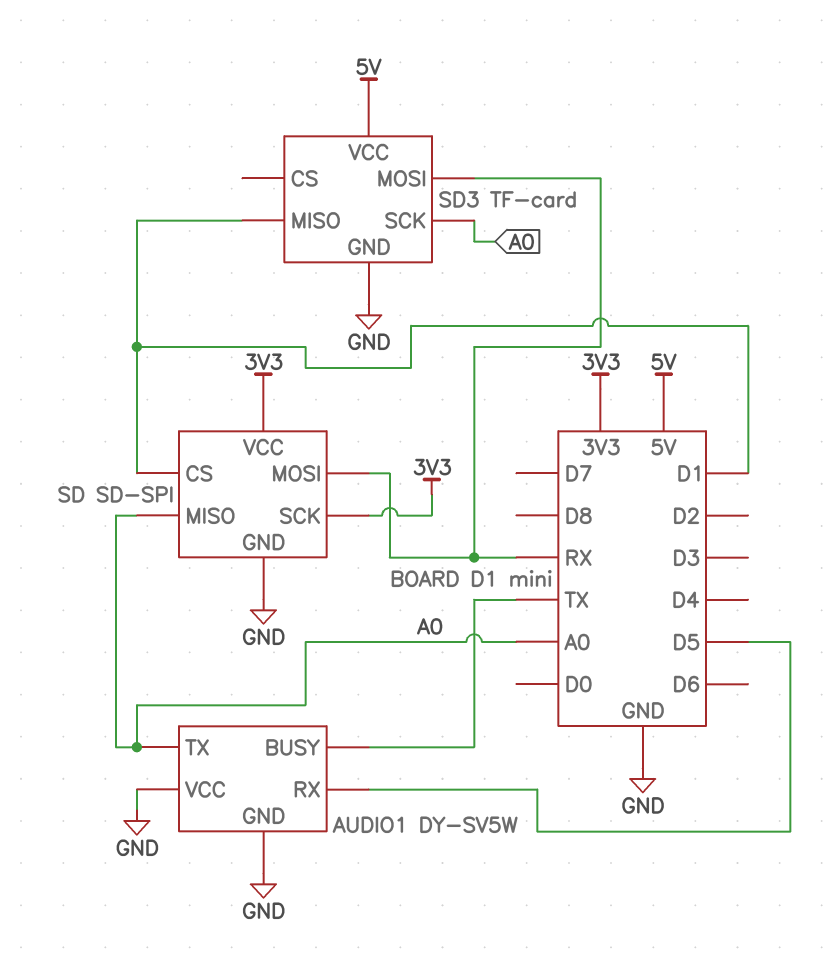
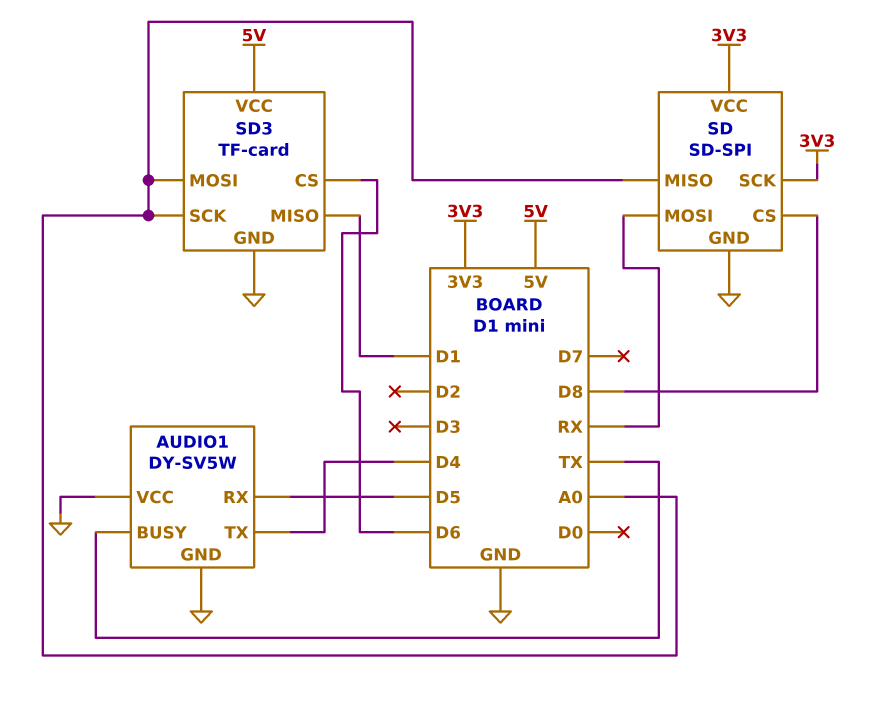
AUDIO1 pin TX: A0 -> D4
SD pin CS: D1 -> D8
SD3 pin CS: none -> D6
SD3 pin MOSI: RX -> A0

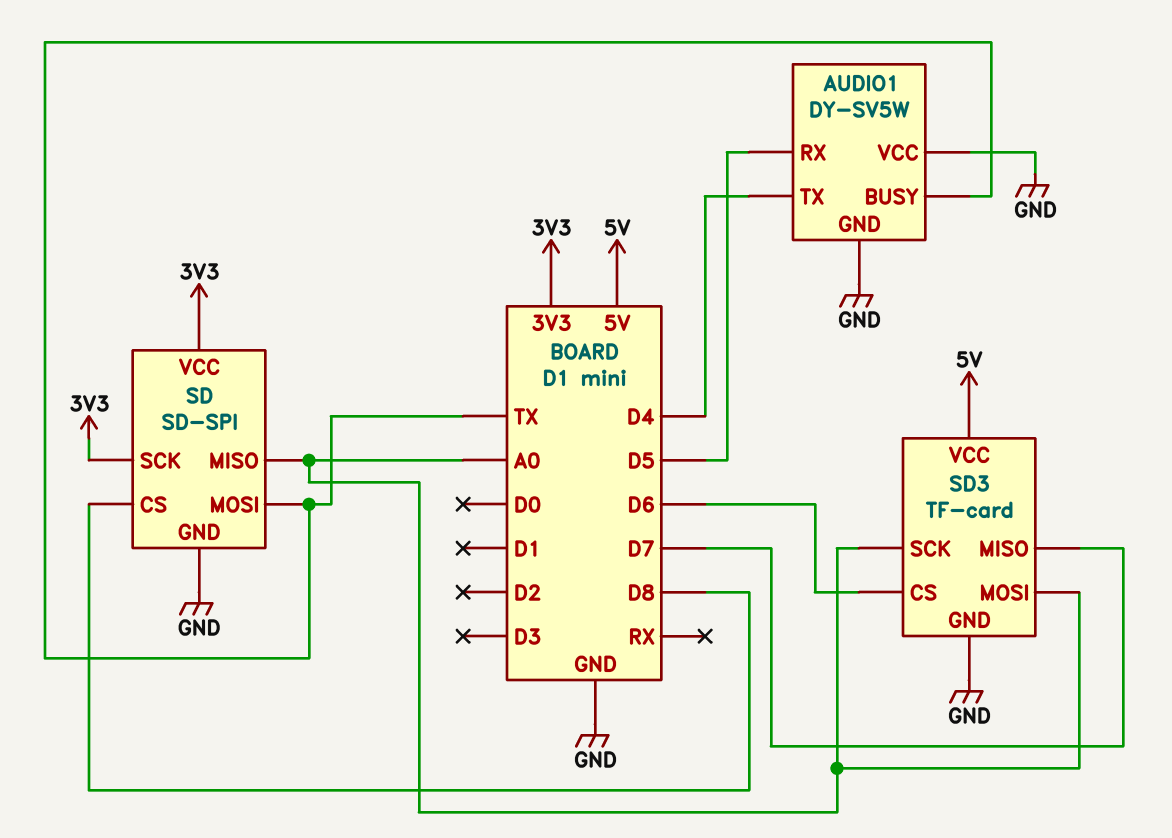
SD pin MOSI: RX -> TX
SD3 pin MISO: D1 -> D7

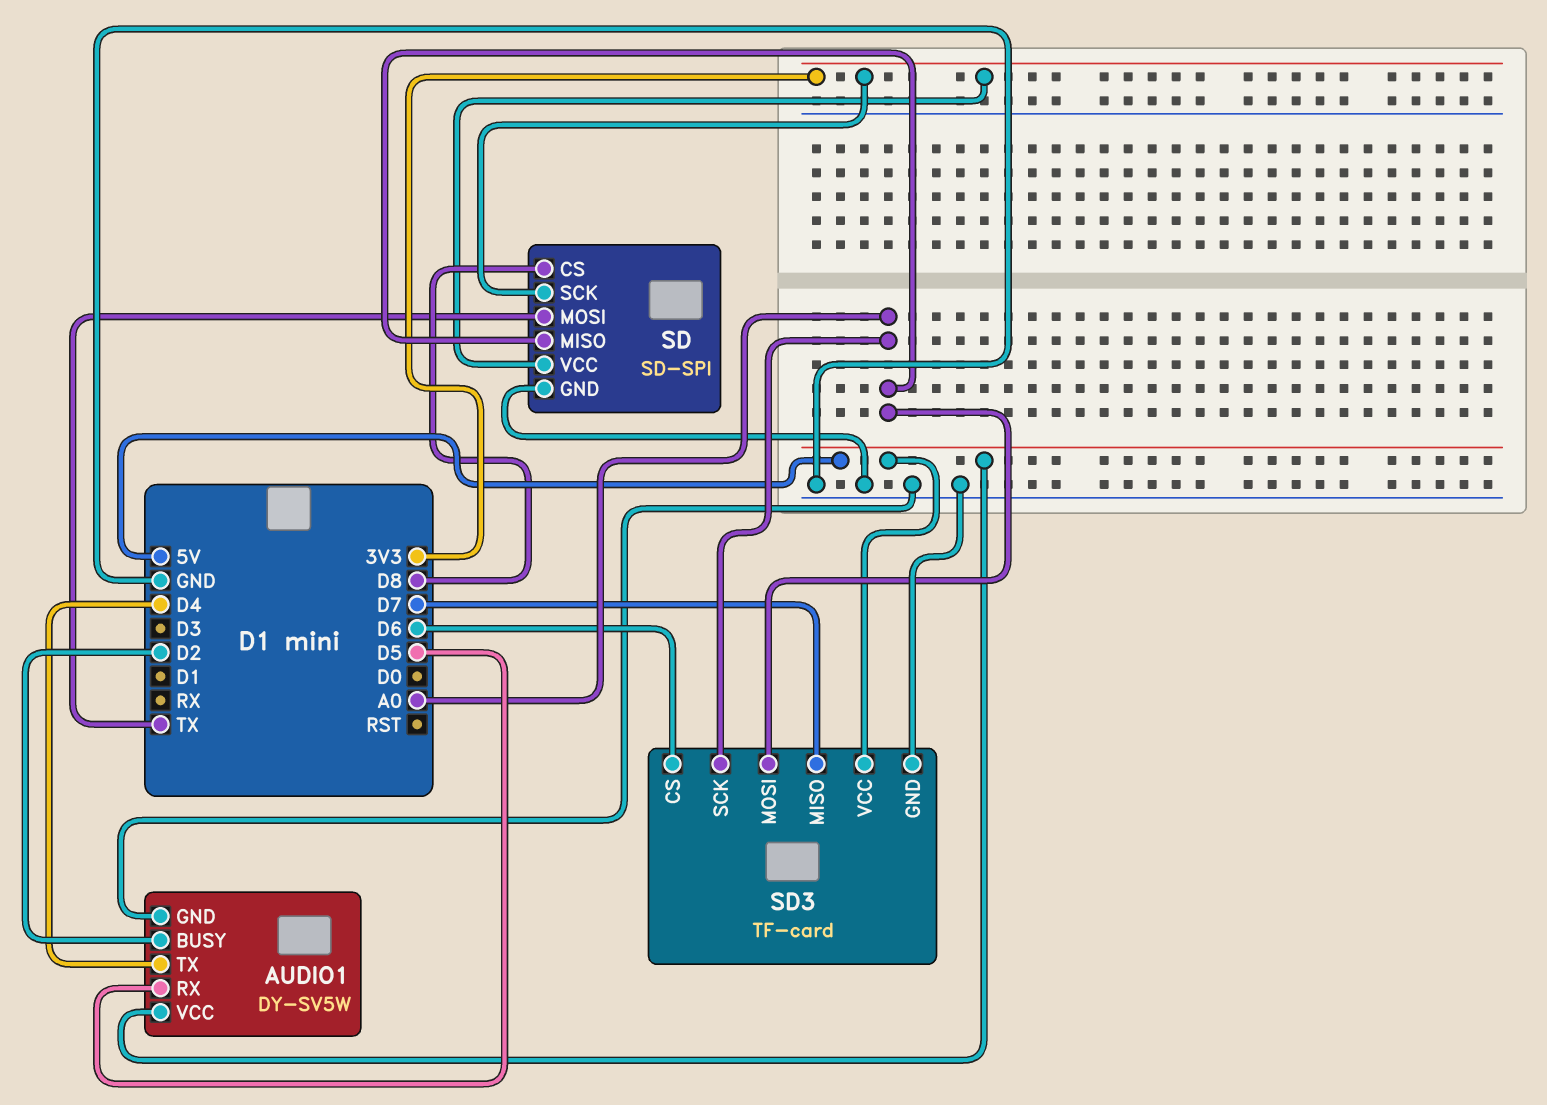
AUDIO1 pin BUSY: TX -> D2
AUDIO1 pin VCC: GND -> 5V

